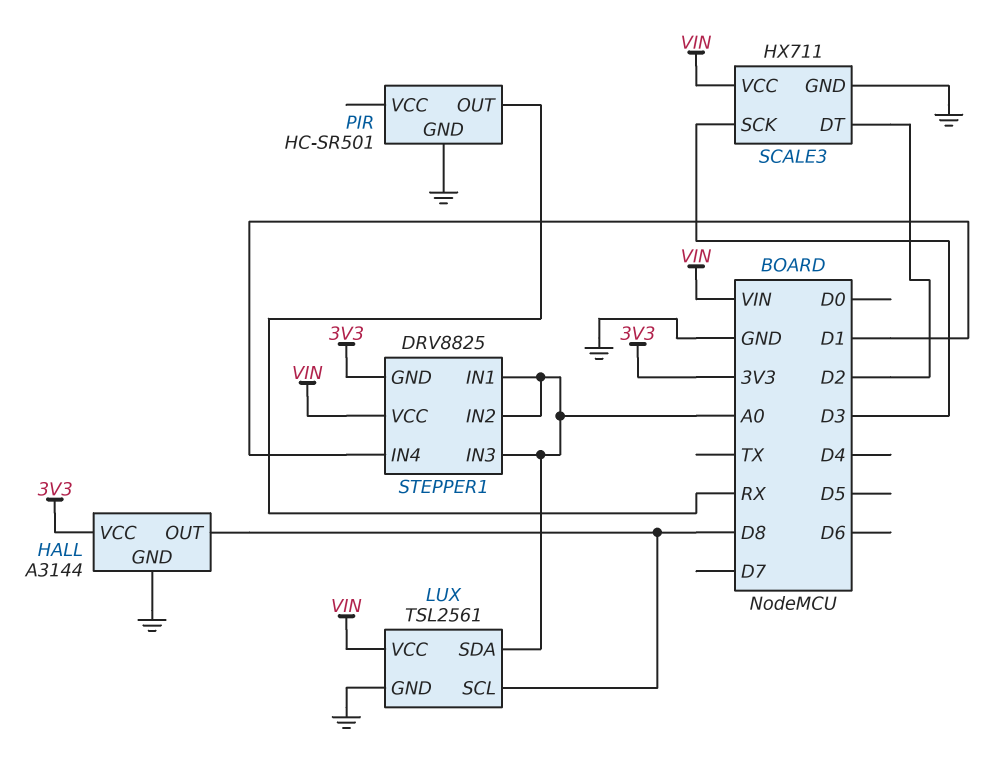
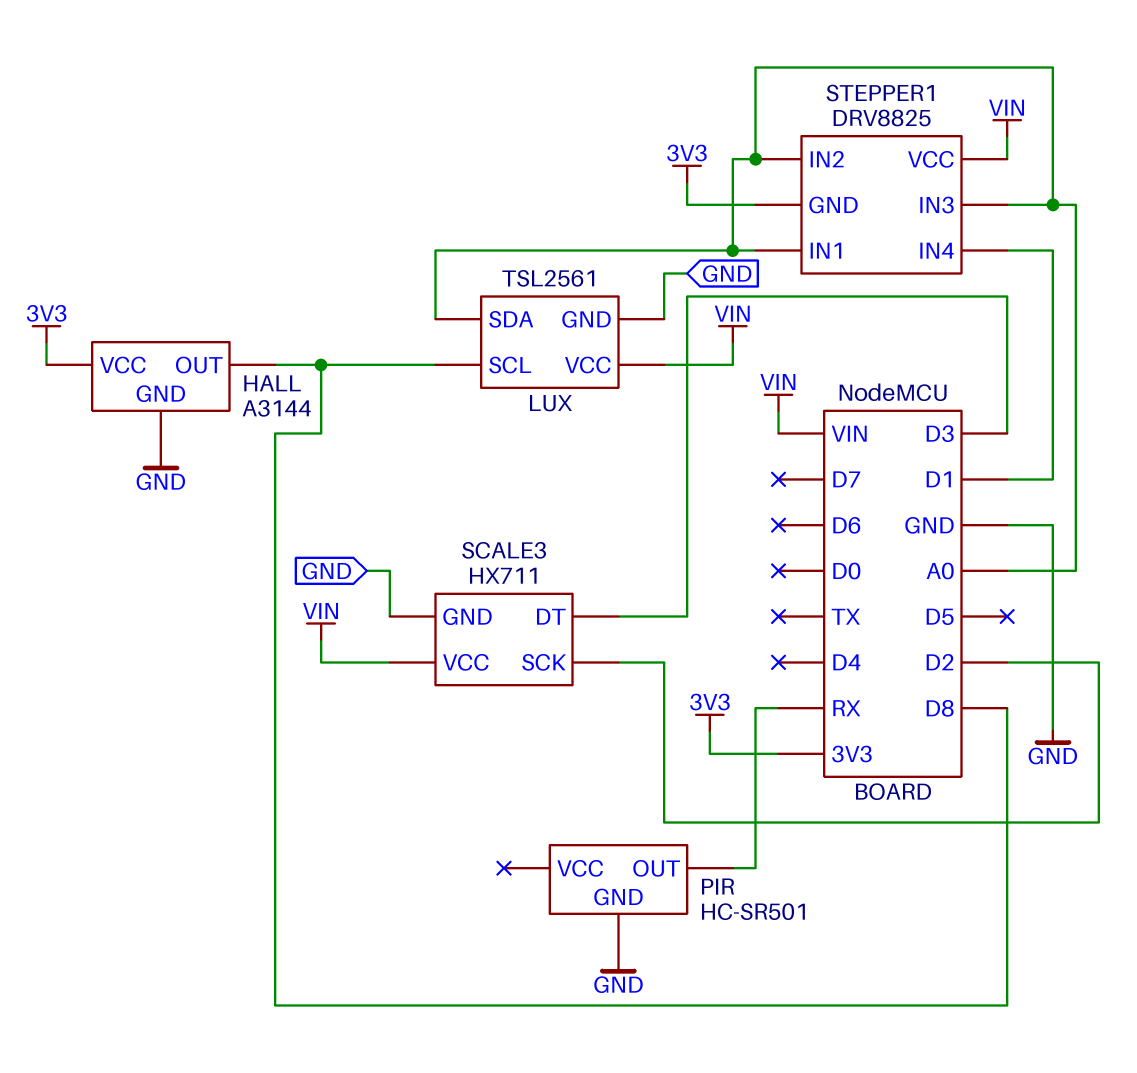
SCALE3 pin DT: D2 -> D3
SCALE3 pin SCK: D3 -> D2

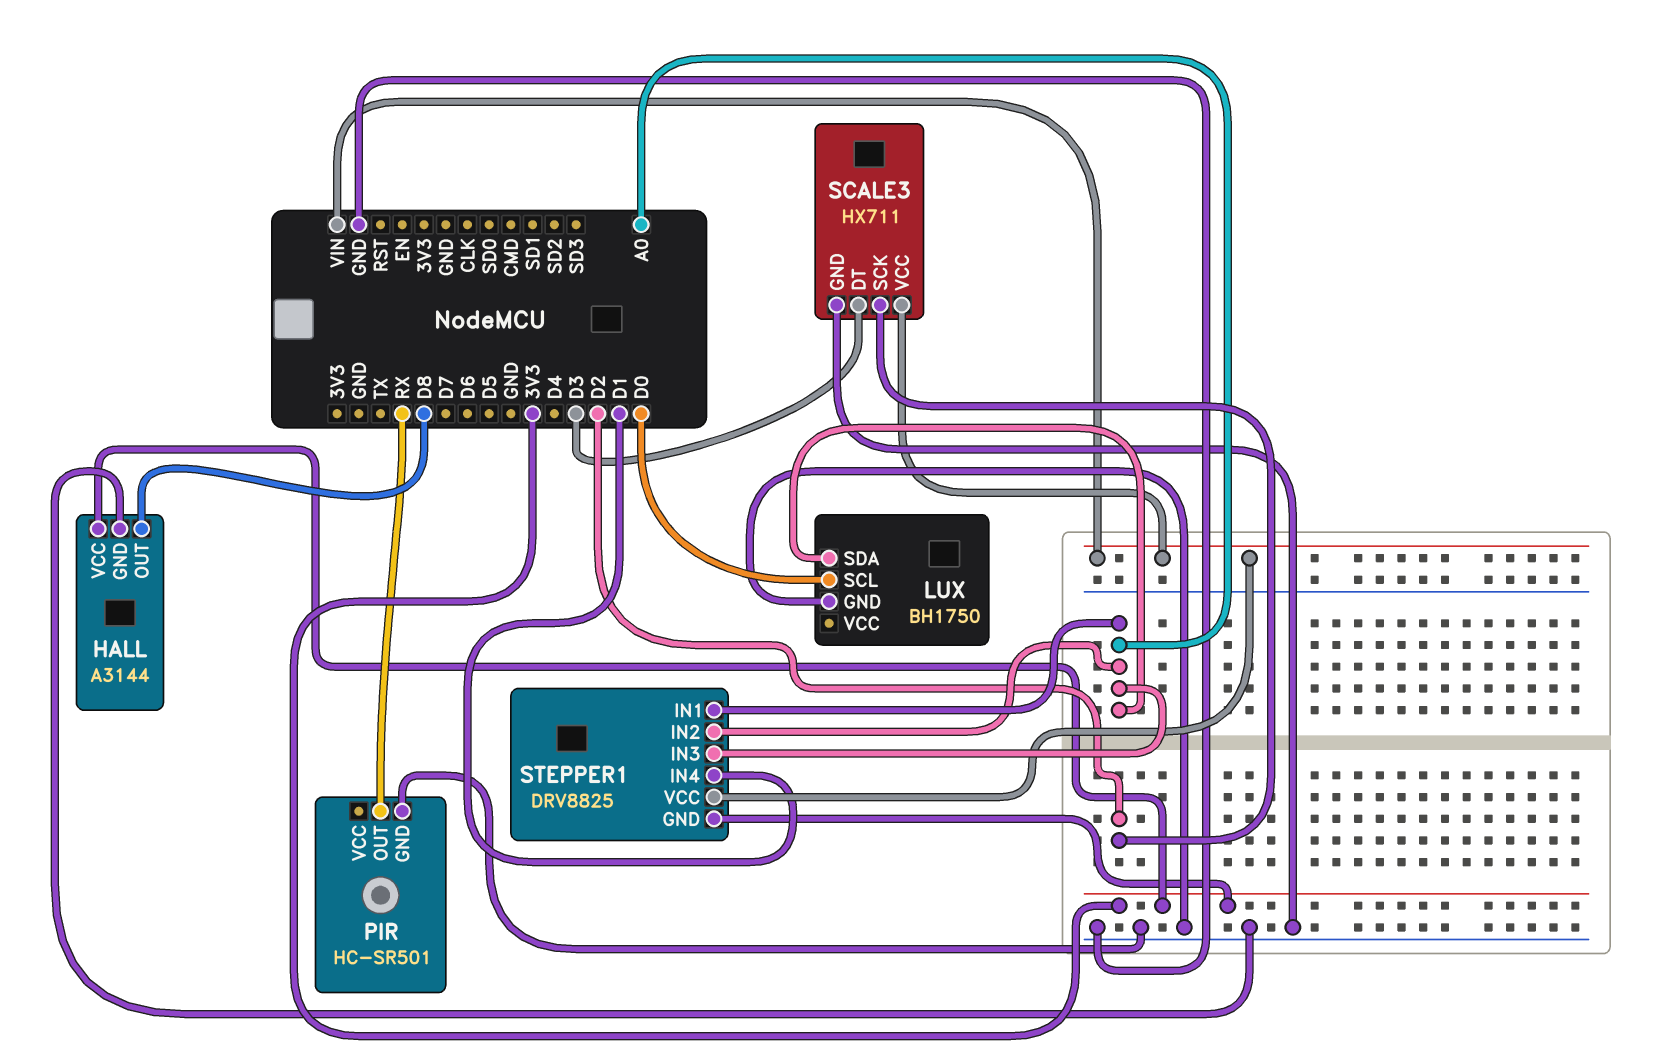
LUX: TSL2561 -> BH1750
LUX pin SCL: D8 -> D0
LUX pin VCC: VIN -> none

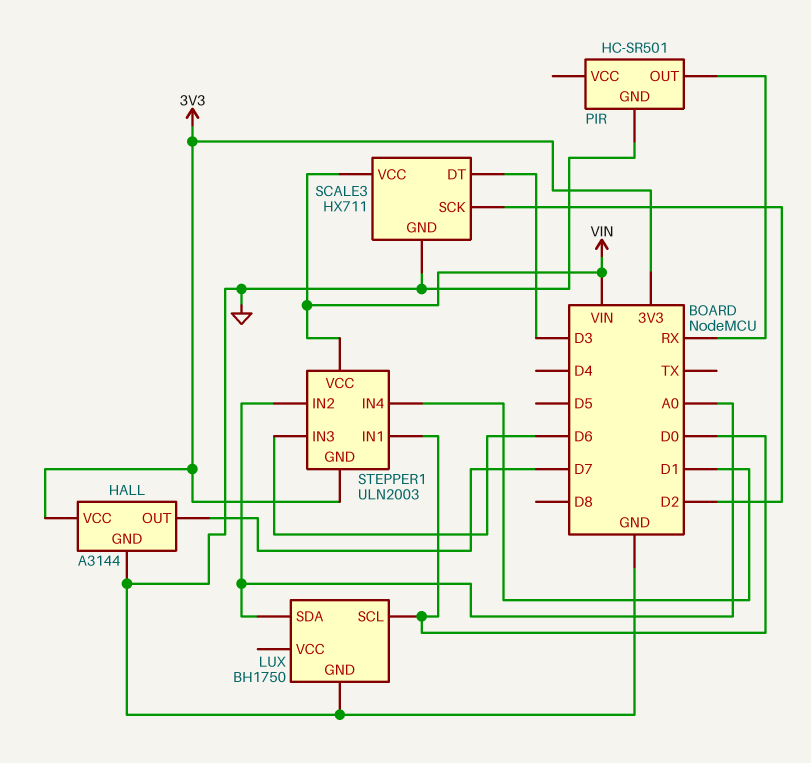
HALL pin OUT: D8 -> D7
STEPPER1: DRV8825 -> ULN2003
STEPPER1 pin IN1: A0 -> D0
STEPPER1 pin IN3: A0 -> D6

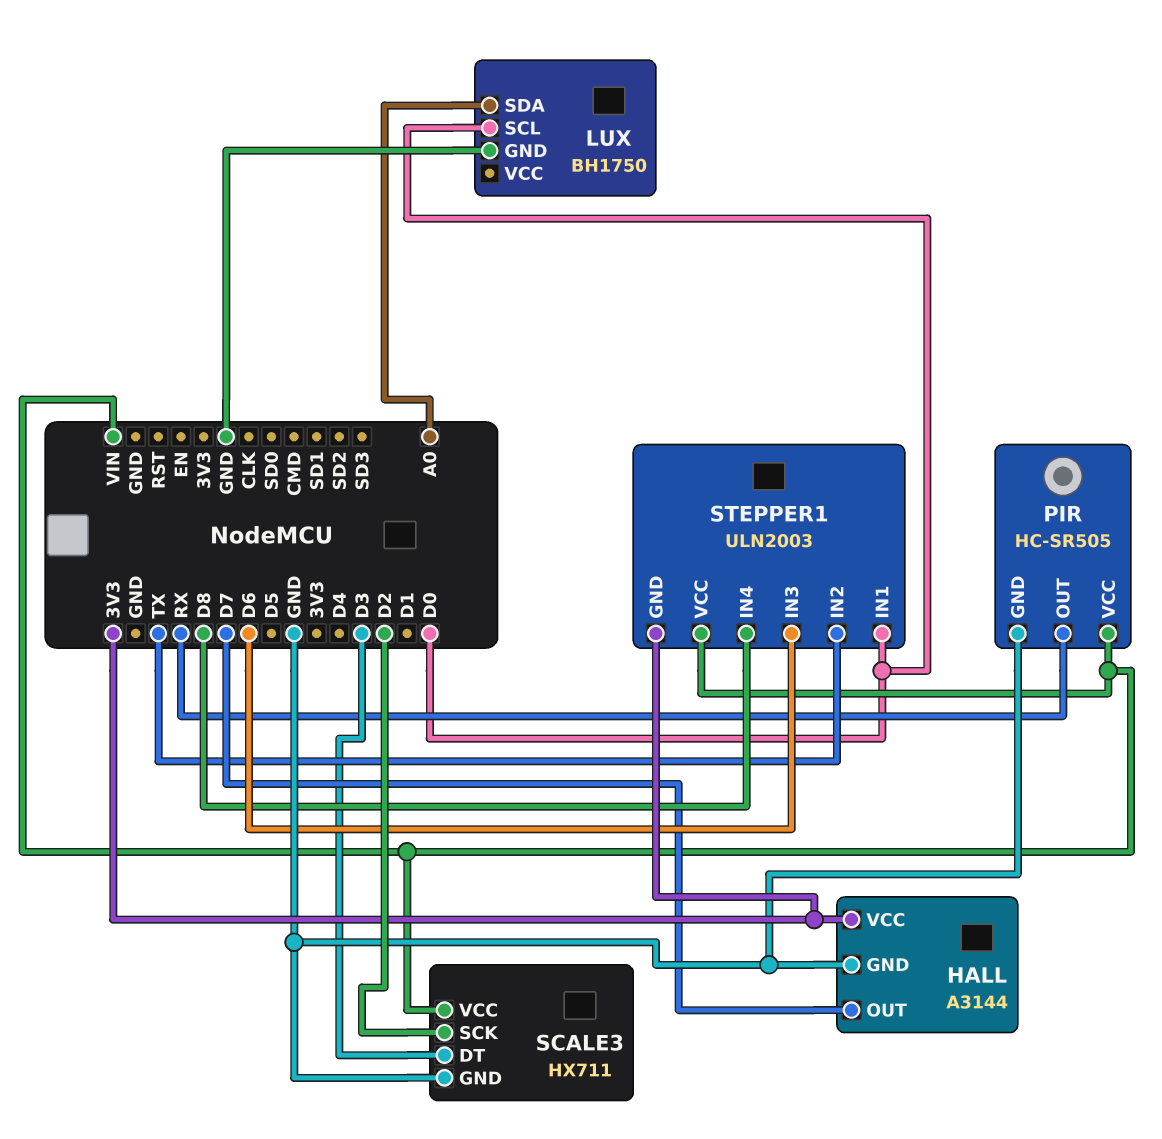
PIR: HC-SR501 -> HC-SR505
PIR pin VCC: none -> VIN
STEPPER1 pin IN2: A0 -> TX
STEPPER1 pin IN4: D1 -> D8

